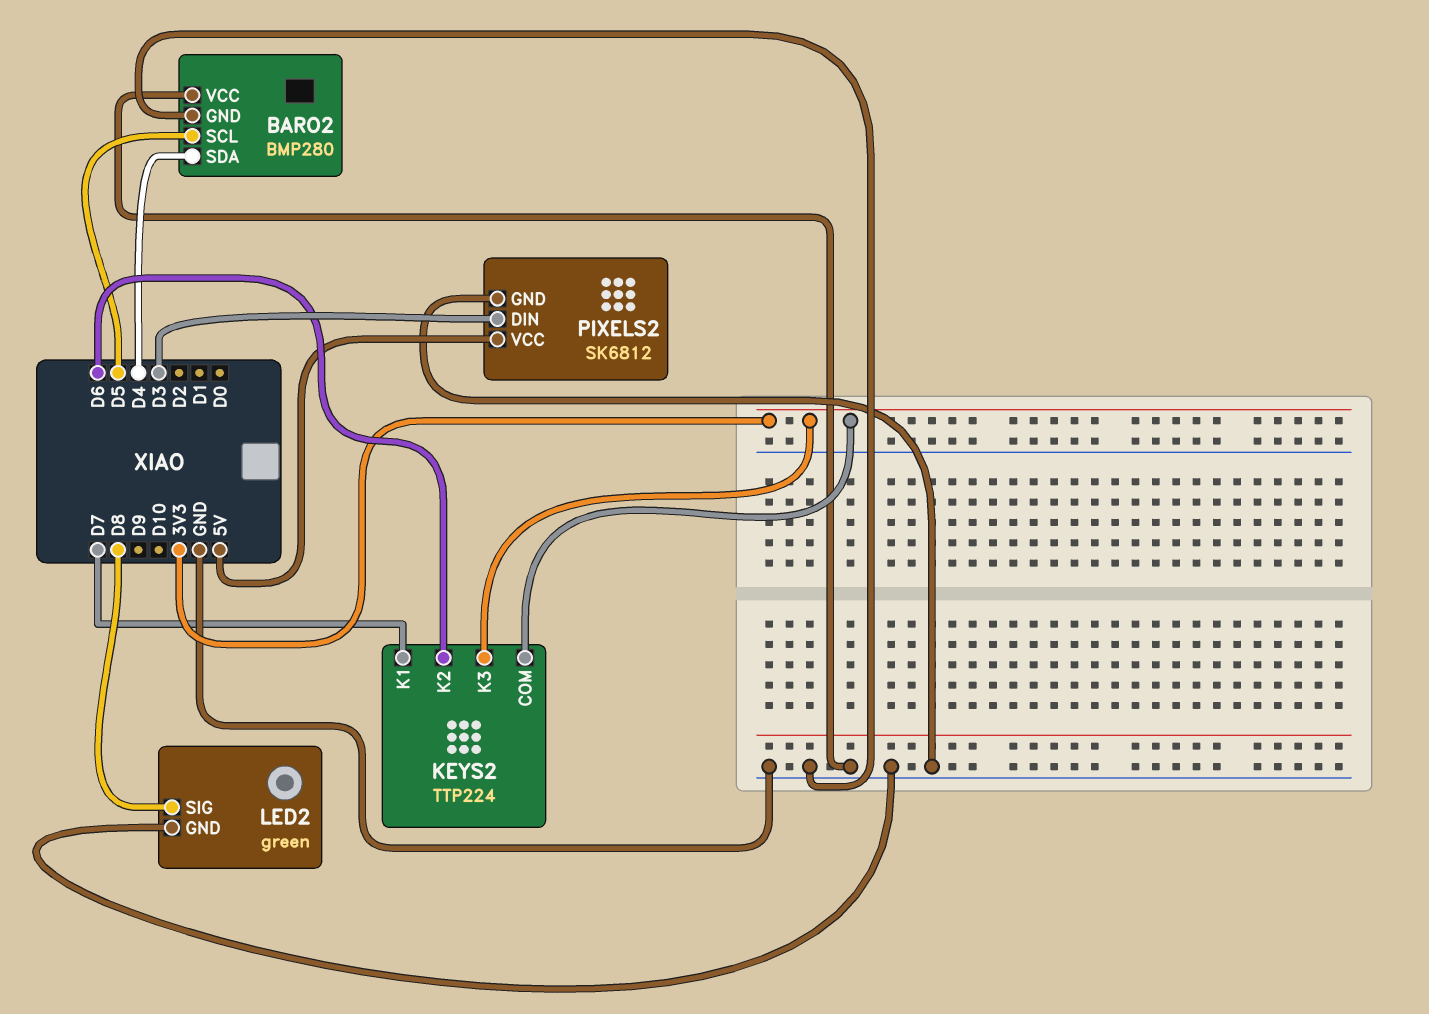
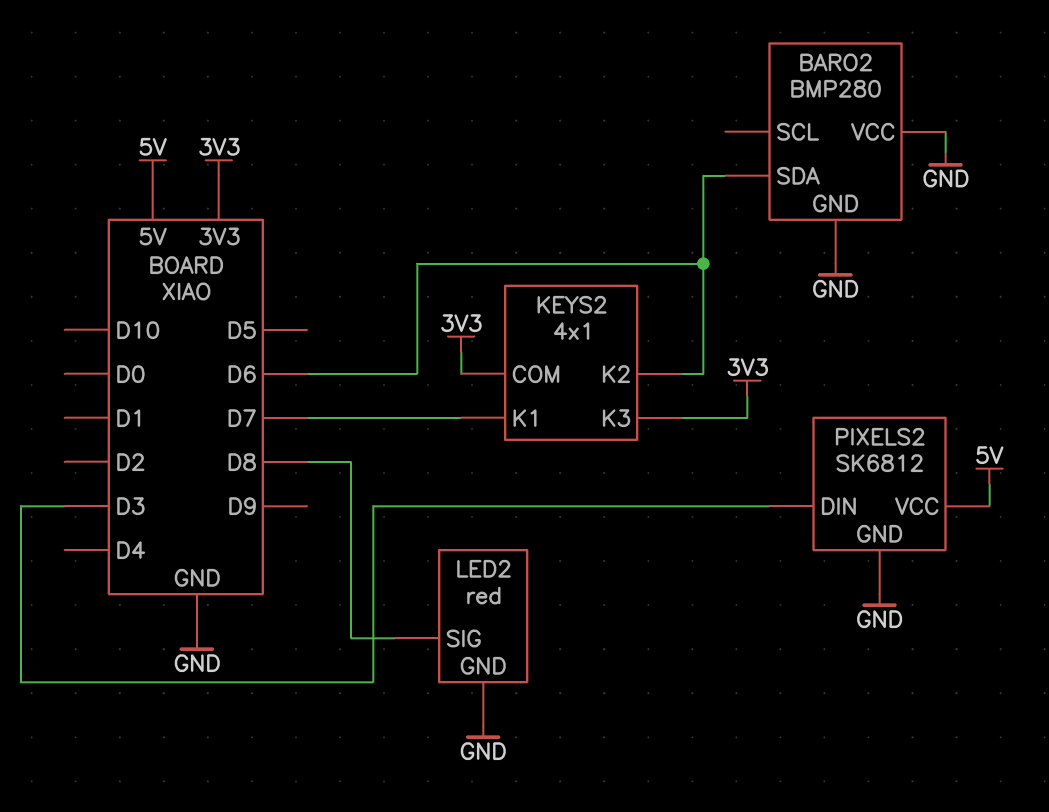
BARO2 pin SCL: D5 -> none
BARO2 pin SDA: D4 -> D6
KEYS2: TTP224 -> 4x1
LED2: green -> red

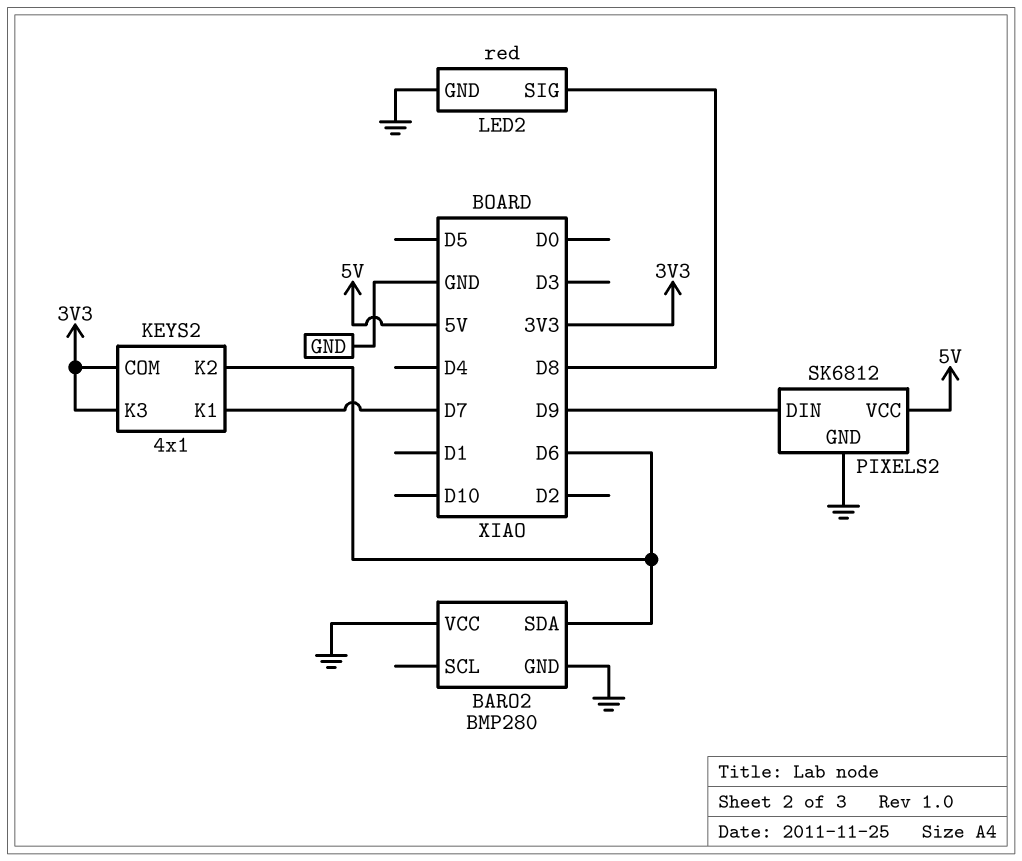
PIXELS2 pin DIN: D3 -> D9

